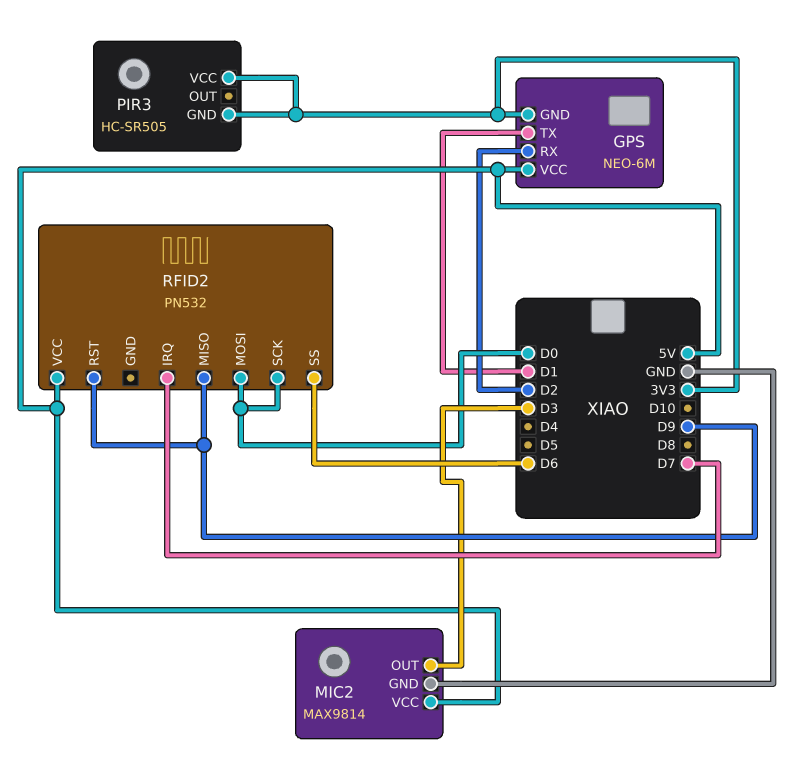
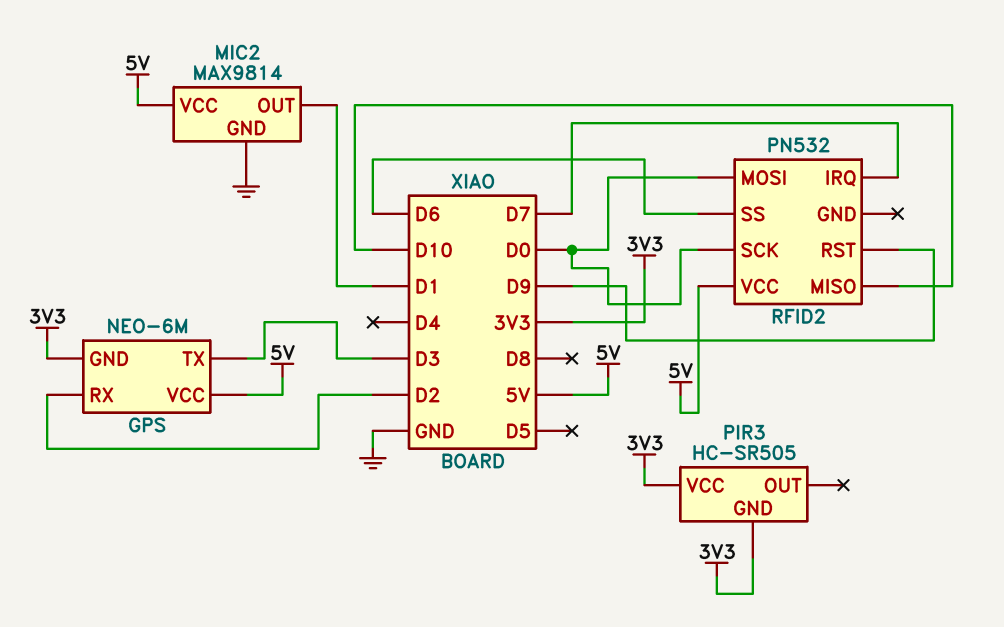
GPS pin TX: D1 -> D3
MIC2 pin OUT: D3 -> D1
RFID2 pin MISO: D9 -> D10

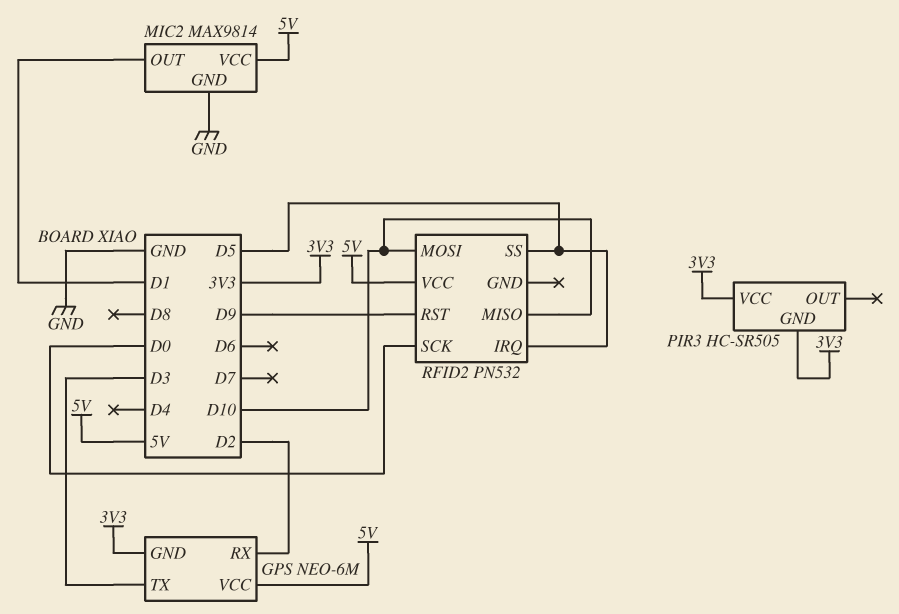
RFID2 pin IRQ: D7 -> D5
RFID2 pin MOSI: D0 -> D10
RFID2 pin SS: D6 -> D5

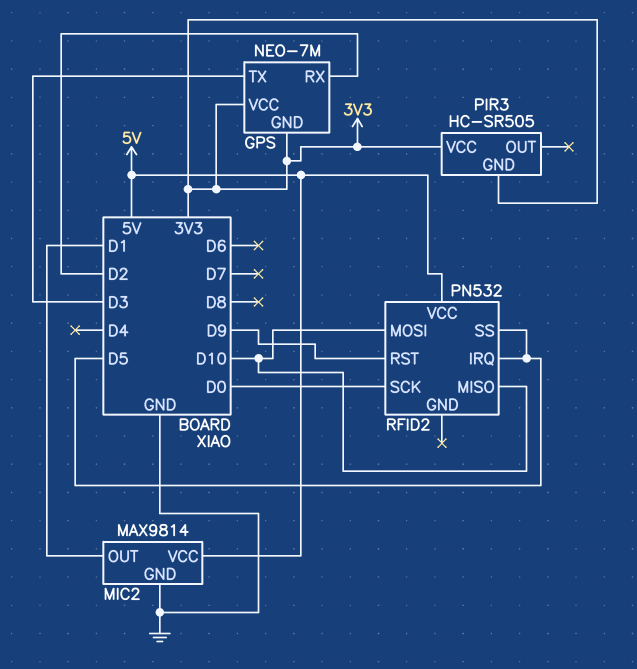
GPS: NEO-6M -> NEO-7M
GPS pin VCC: 5V -> 3V3

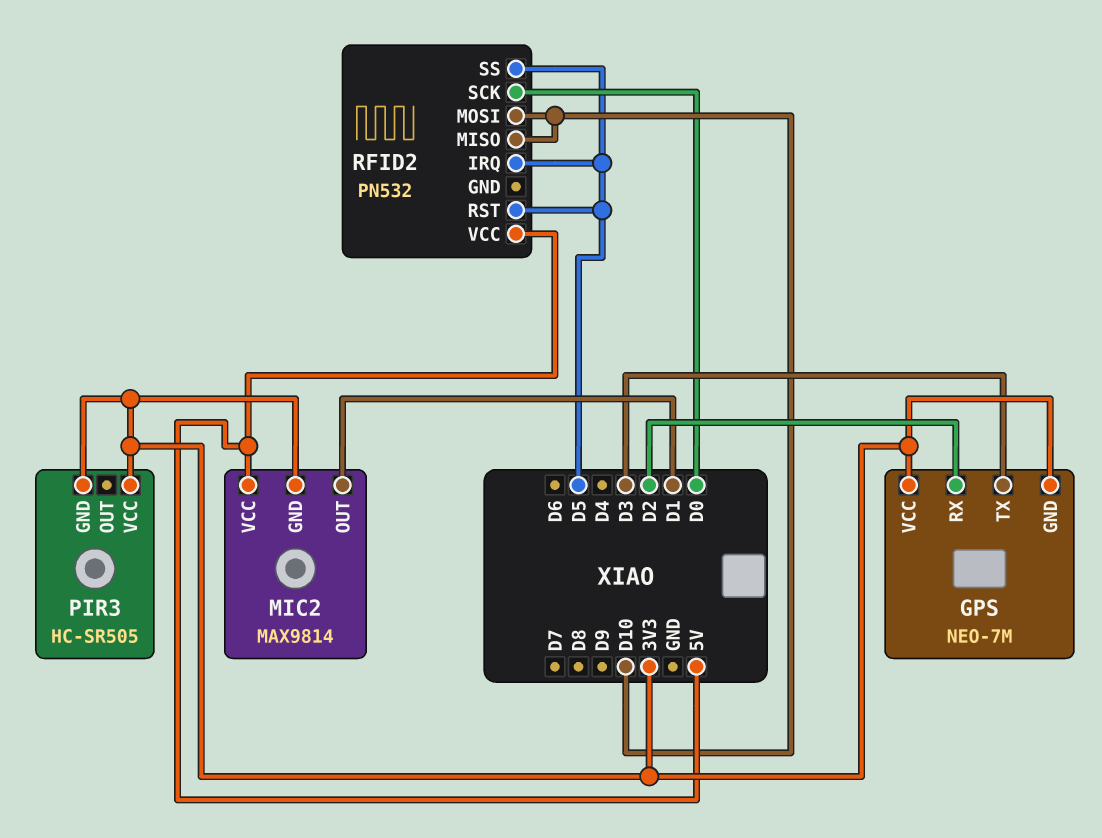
MIC2 pin GND: GND -> 3V3
RFID2 pin RST: D9 -> D5

